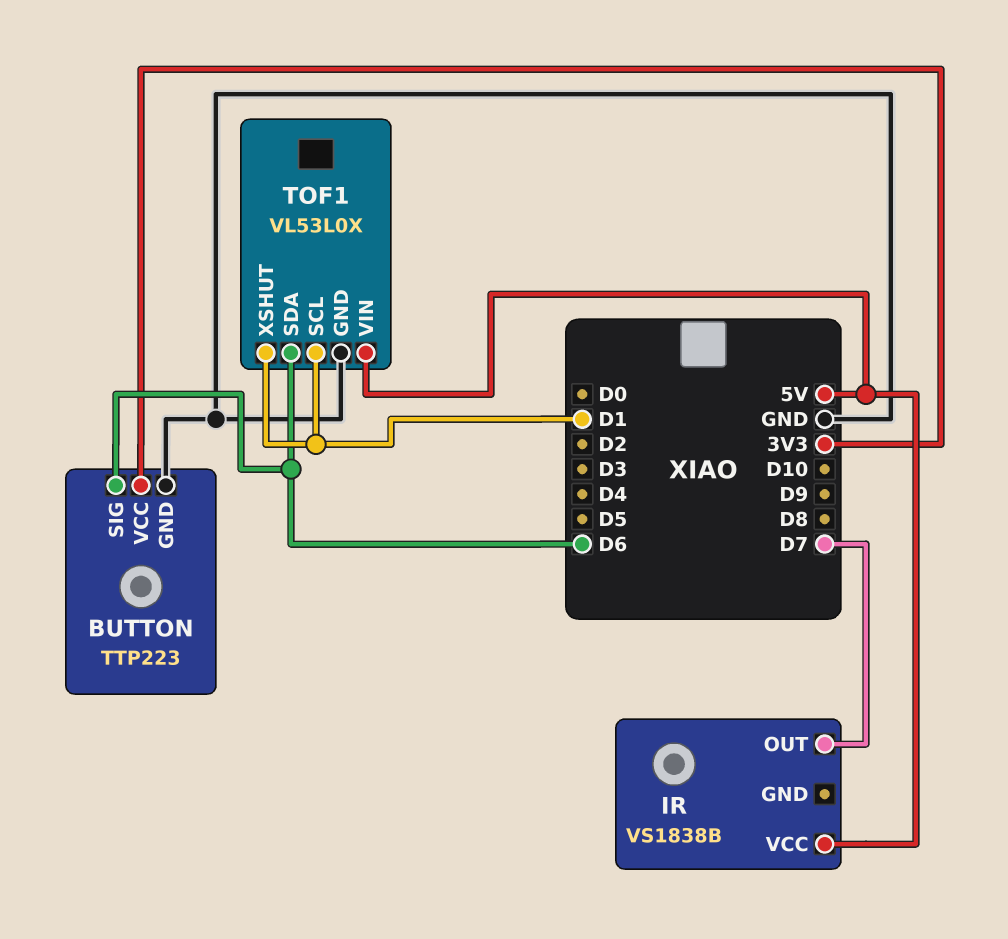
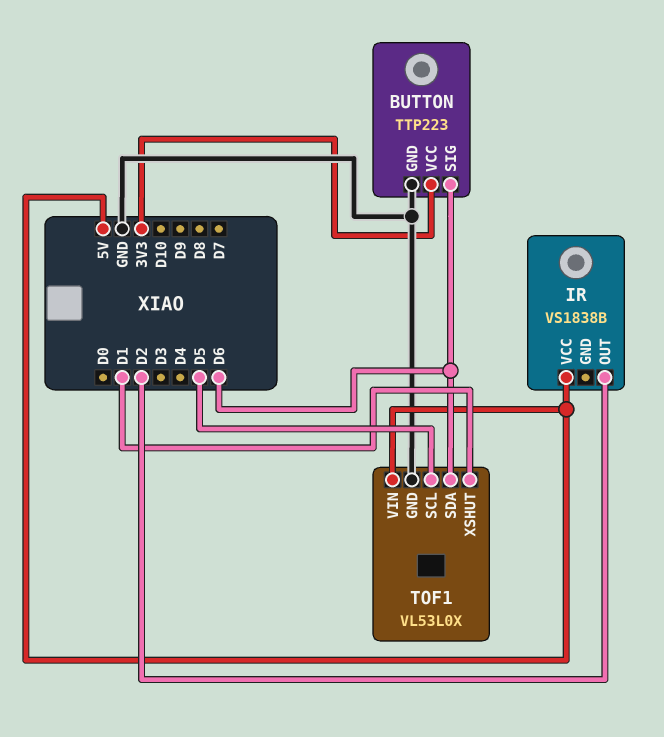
IR pin OUT: D7 -> D2
TOF1 pin SCL: D1 -> D5

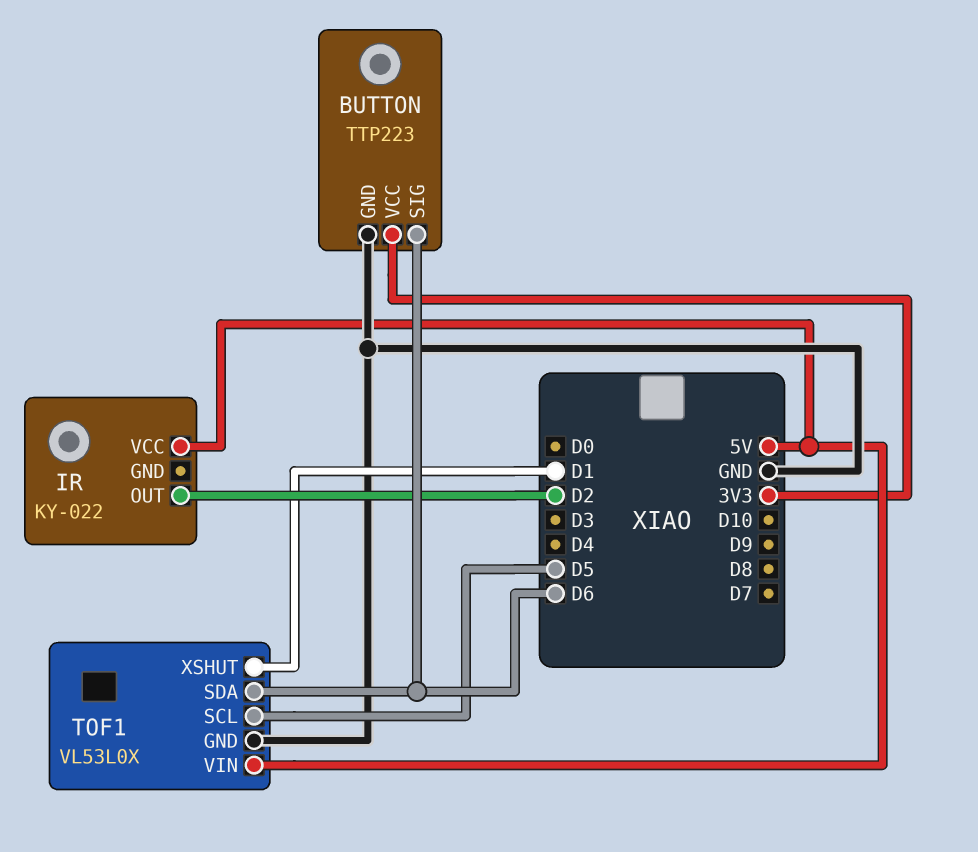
IR: VS1838B -> KY-022

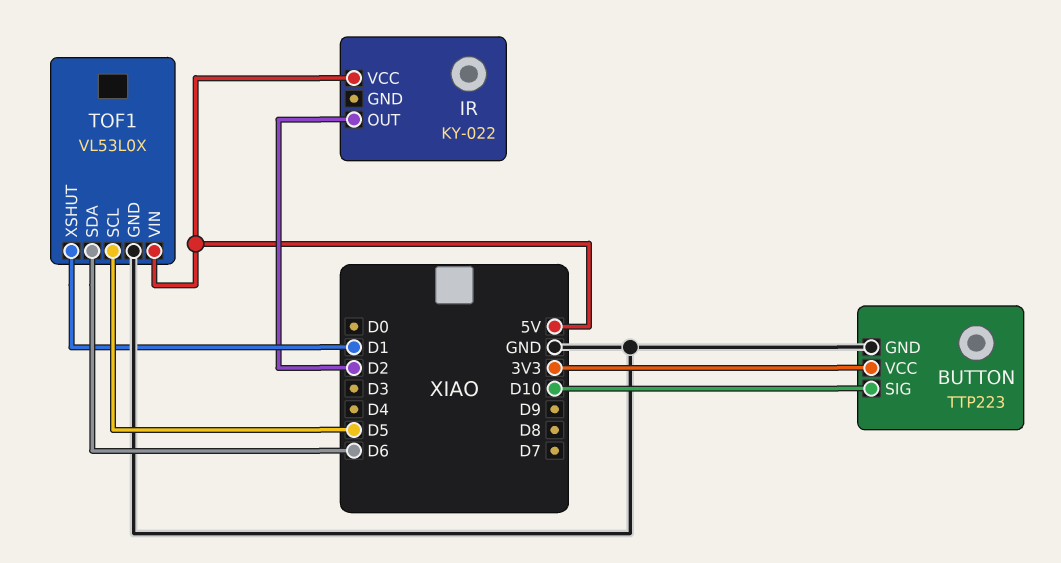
BUTTON pin SIG: D6 -> D10

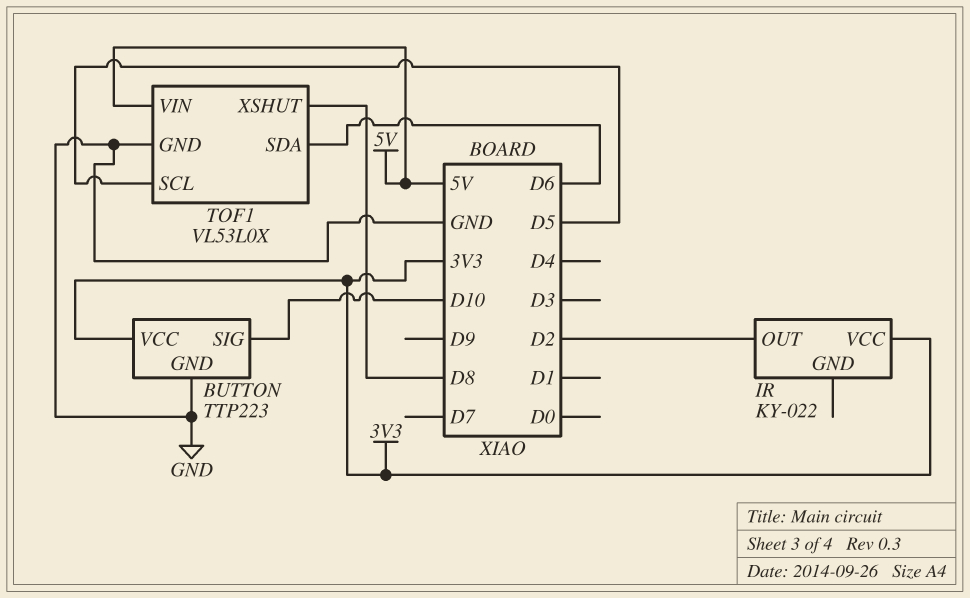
IR pin VCC: 5V -> 3V3
TOF1 pin XSHUT: D1 -> D8

